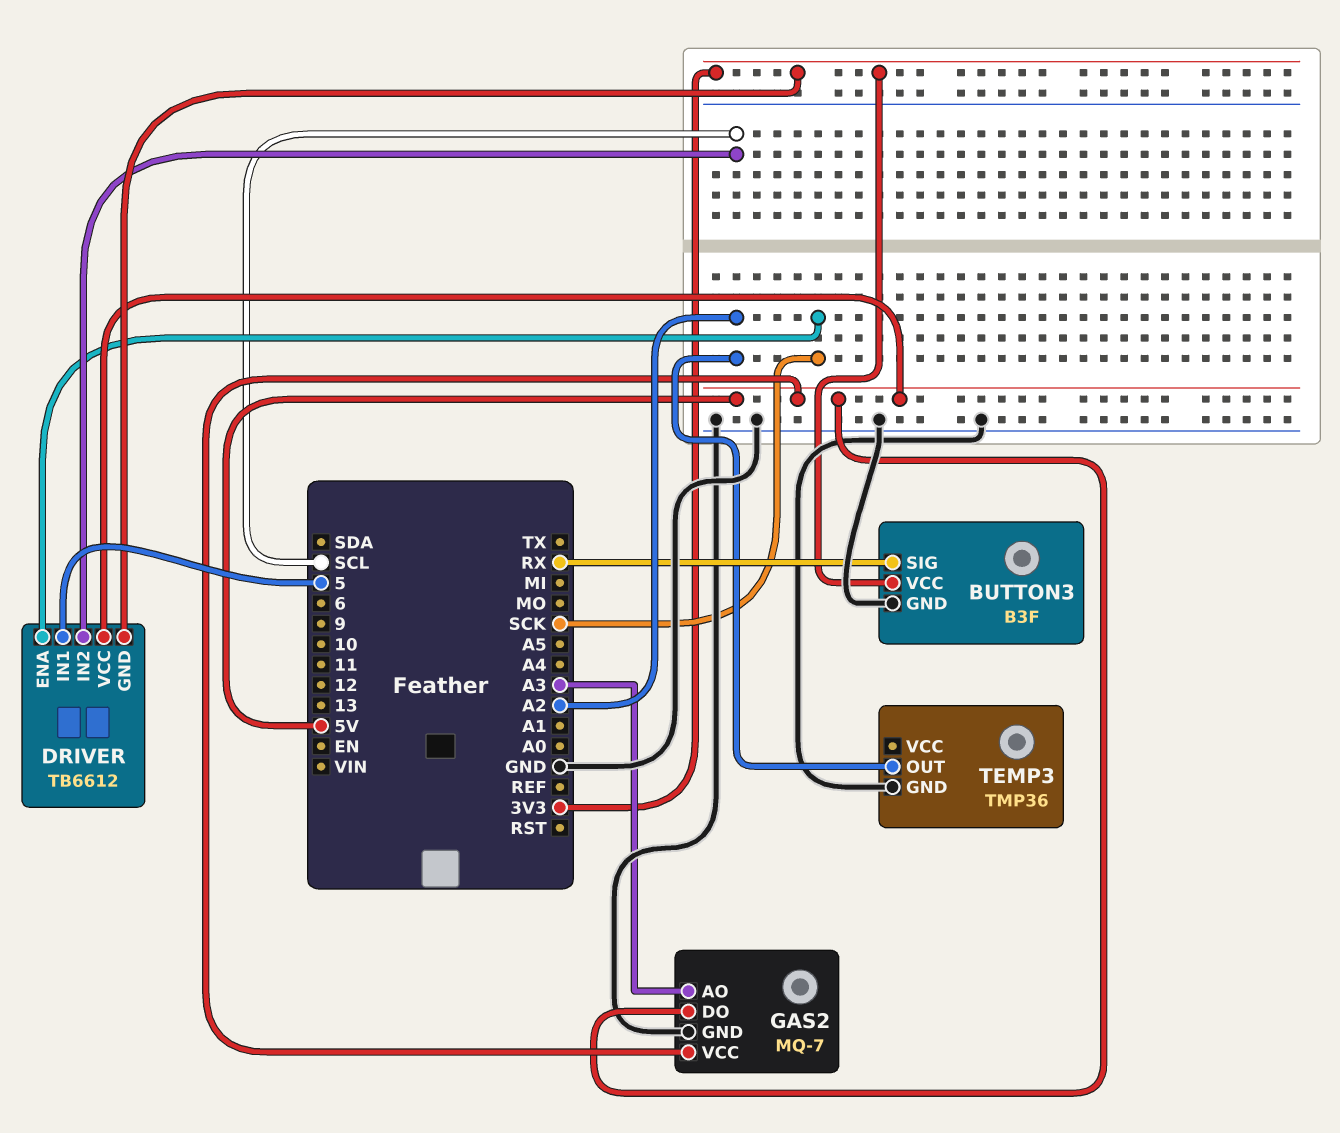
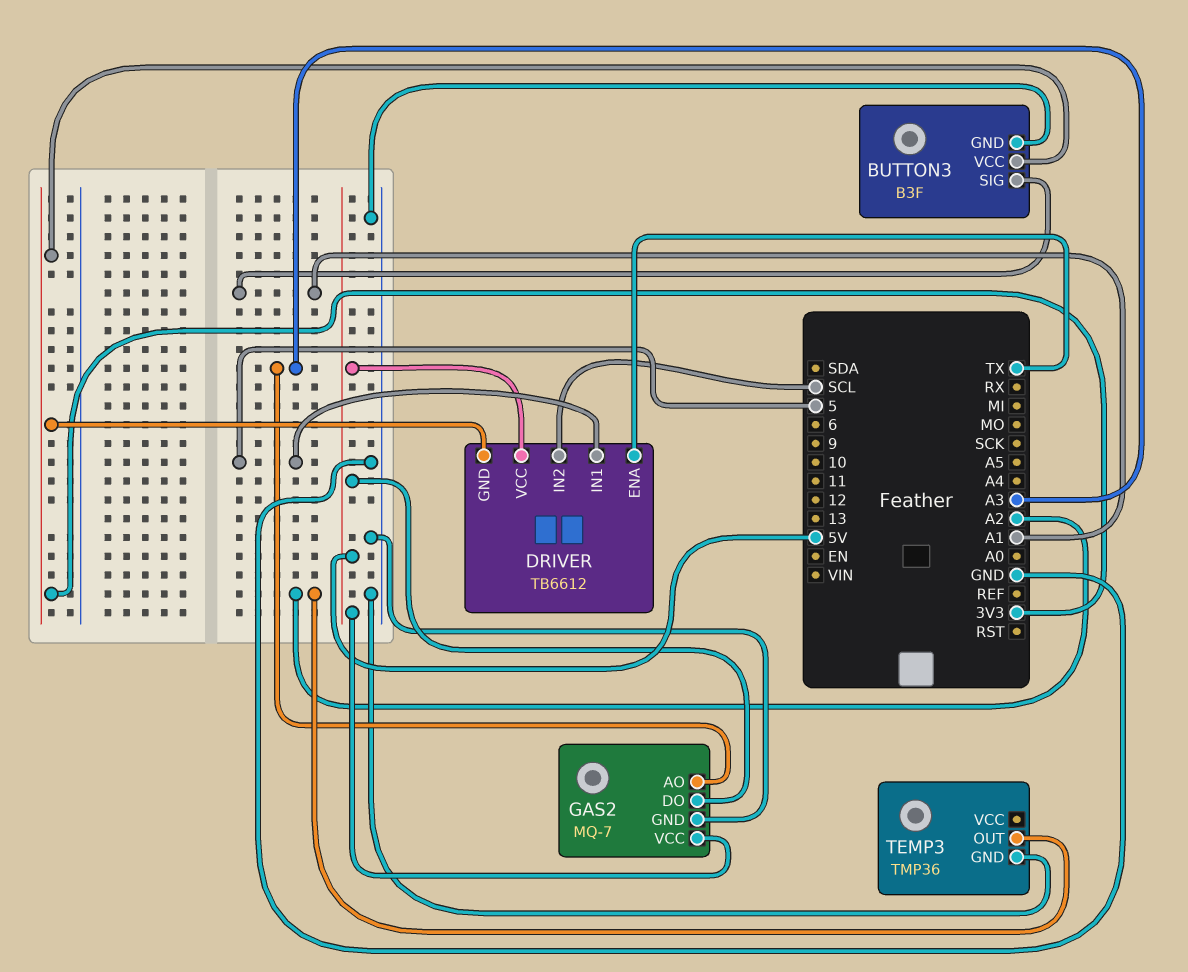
BUTTON3 pin SIG: RX -> A1
DRIVER pin ENA: SCK -> TX

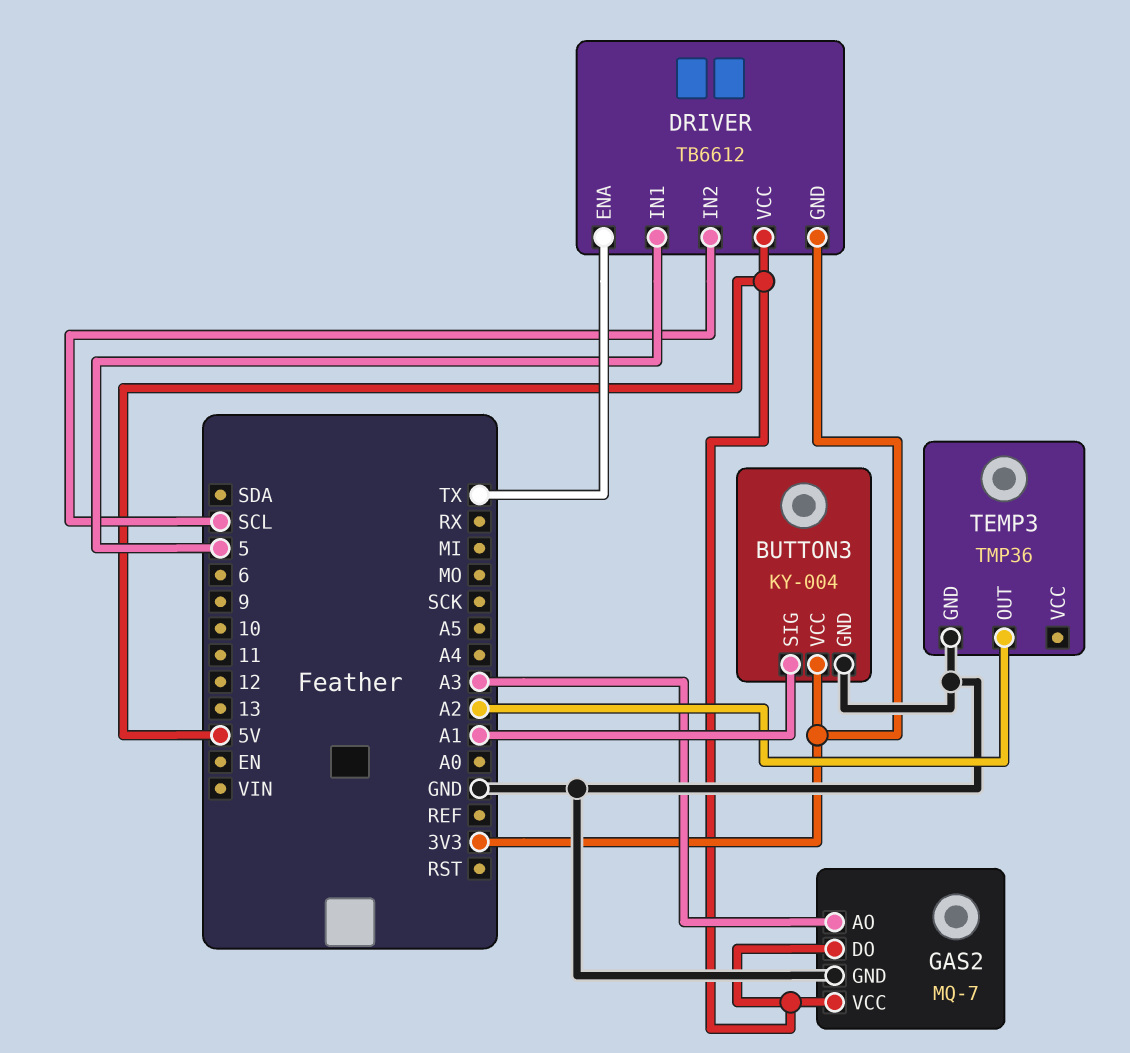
BUTTON3: B3F -> KY-004

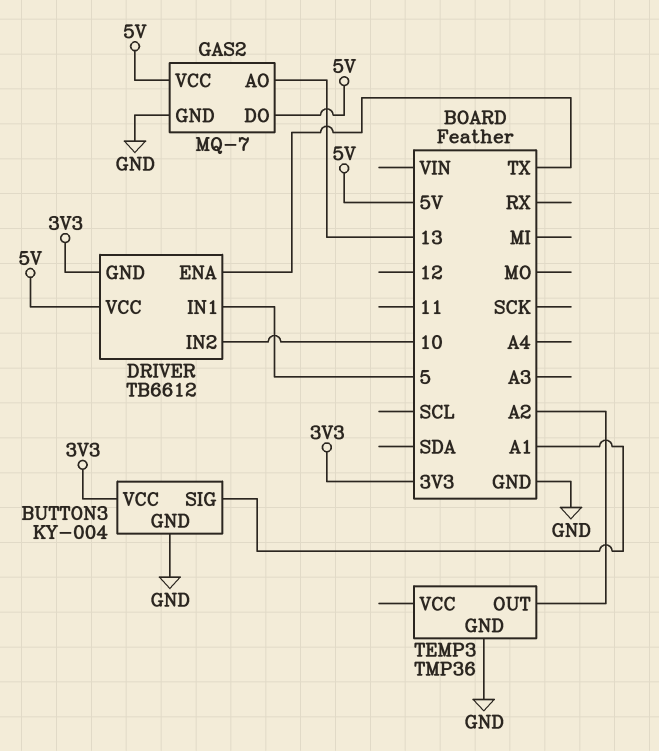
DRIVER pin IN2: SCL -> 10
GAS2 pin AO: A3 -> 13

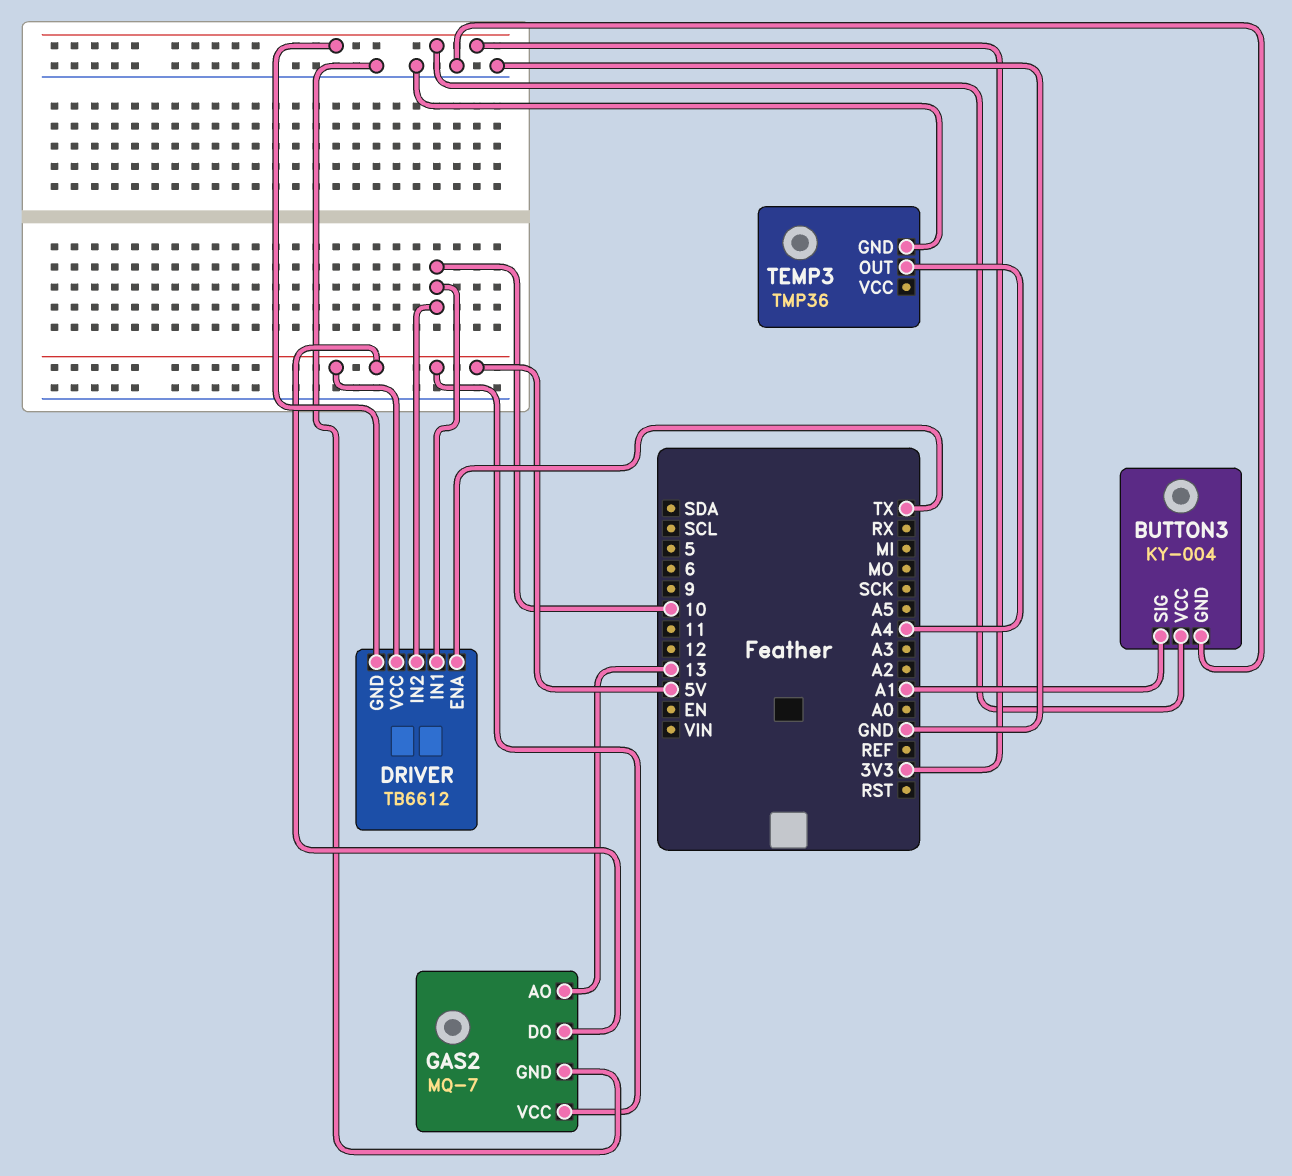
DRIVER pin IN1: 5 -> 10
TEMP3 pin OUT: A2 -> A4

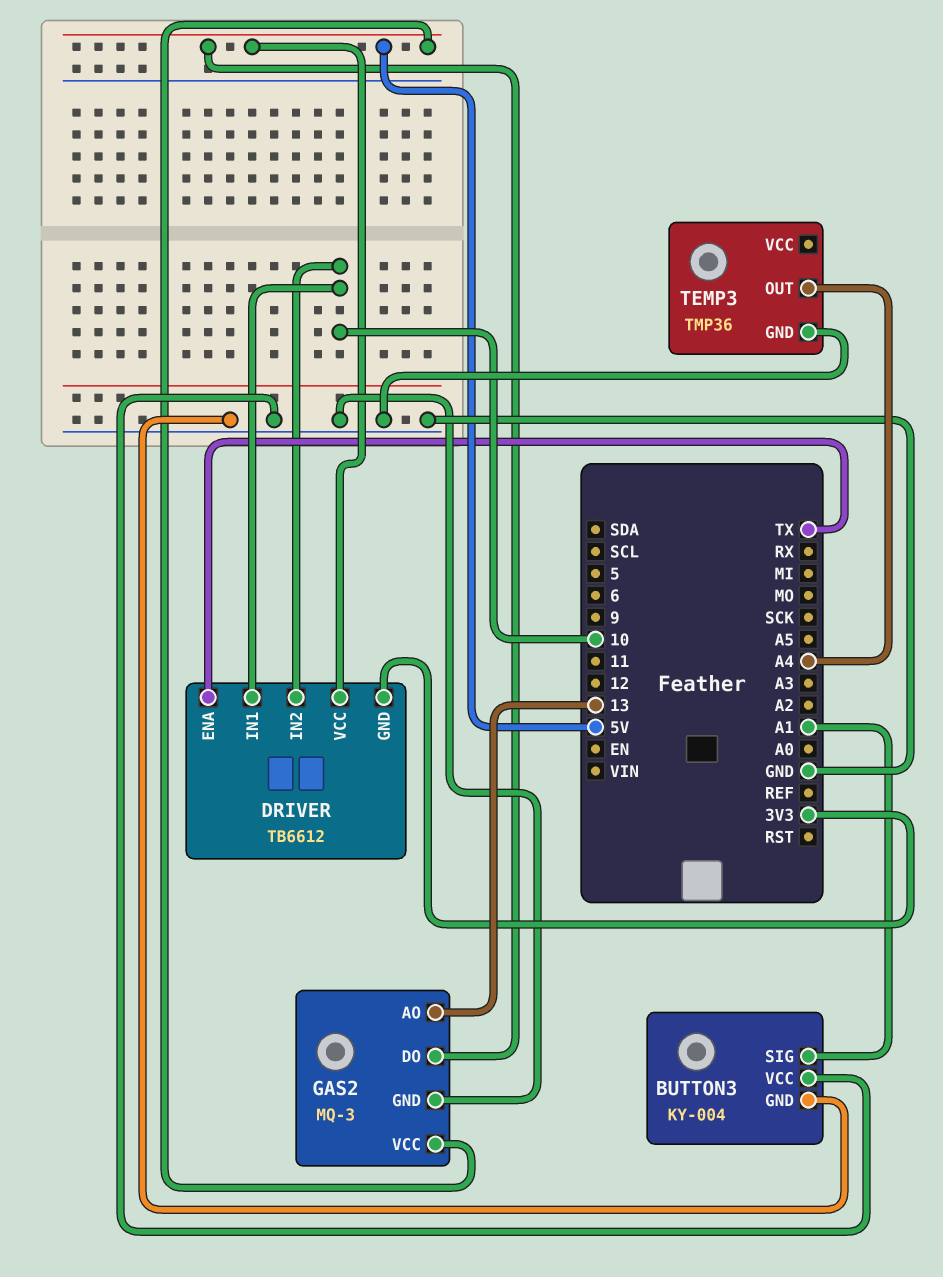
BUTTON3 pin VCC: 3V3 -> GND
GAS2: MQ-7 -> MQ-3

